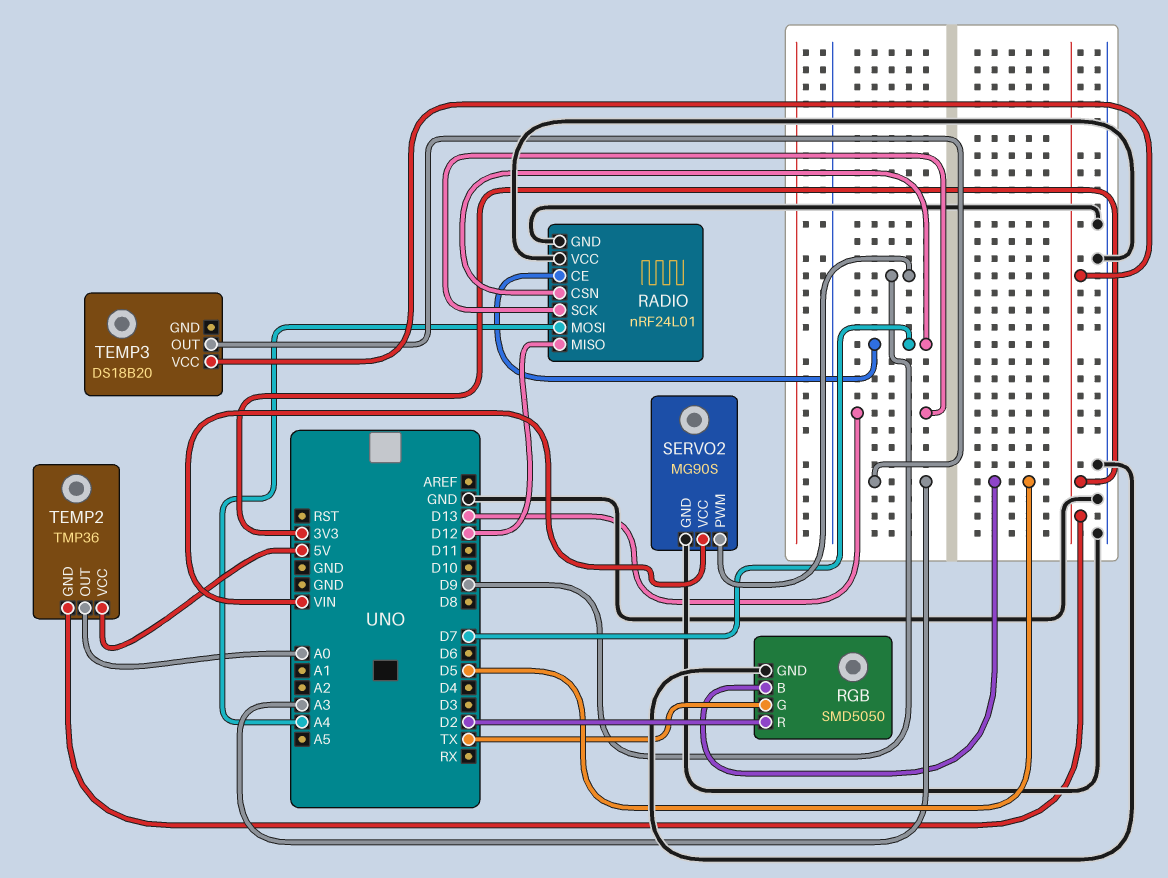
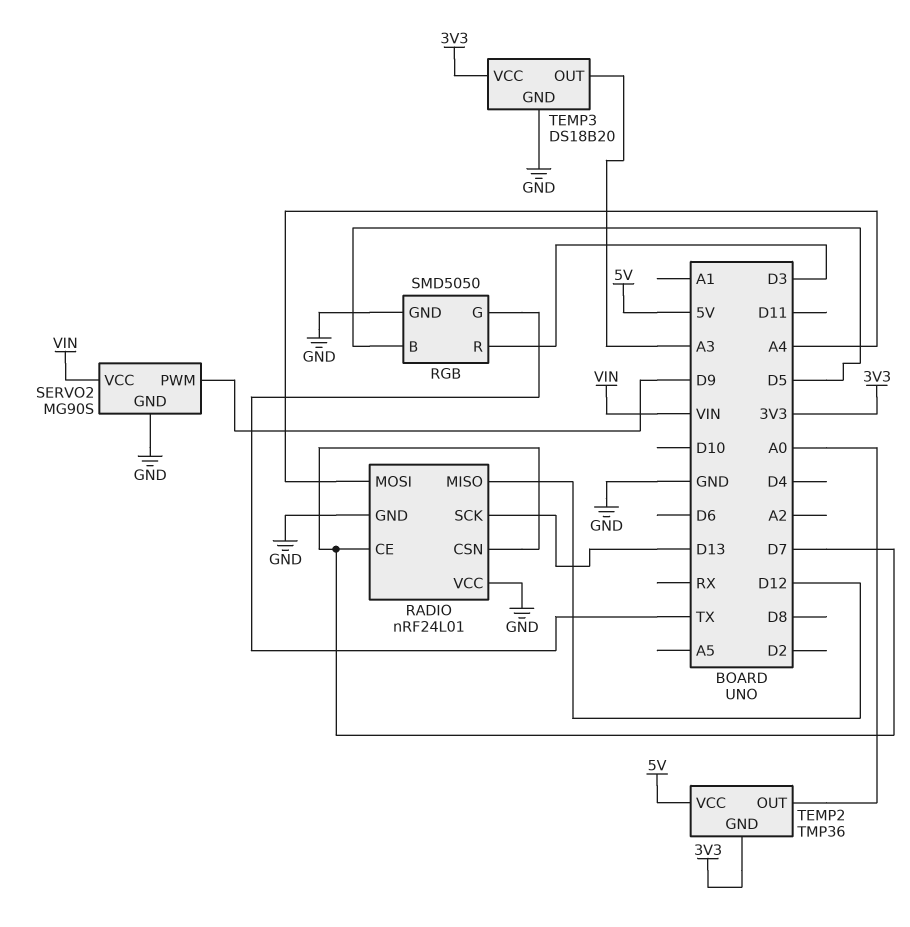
RGB pin R: D2 -> D3
TEMP3 pin GND: none -> GND

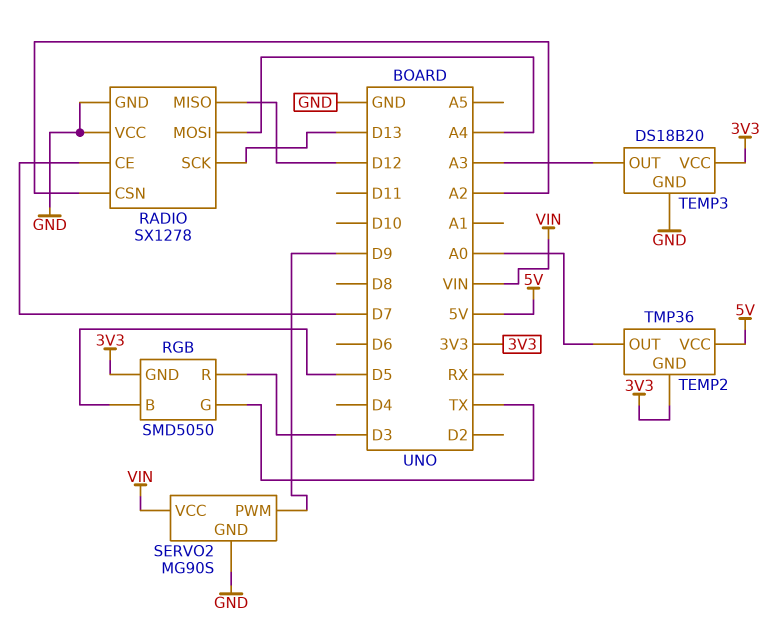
RADIO: nRF24L01 -> SX1278
RADIO pin CSN: D7 -> A2
RGB pin GND: GND -> 3V3

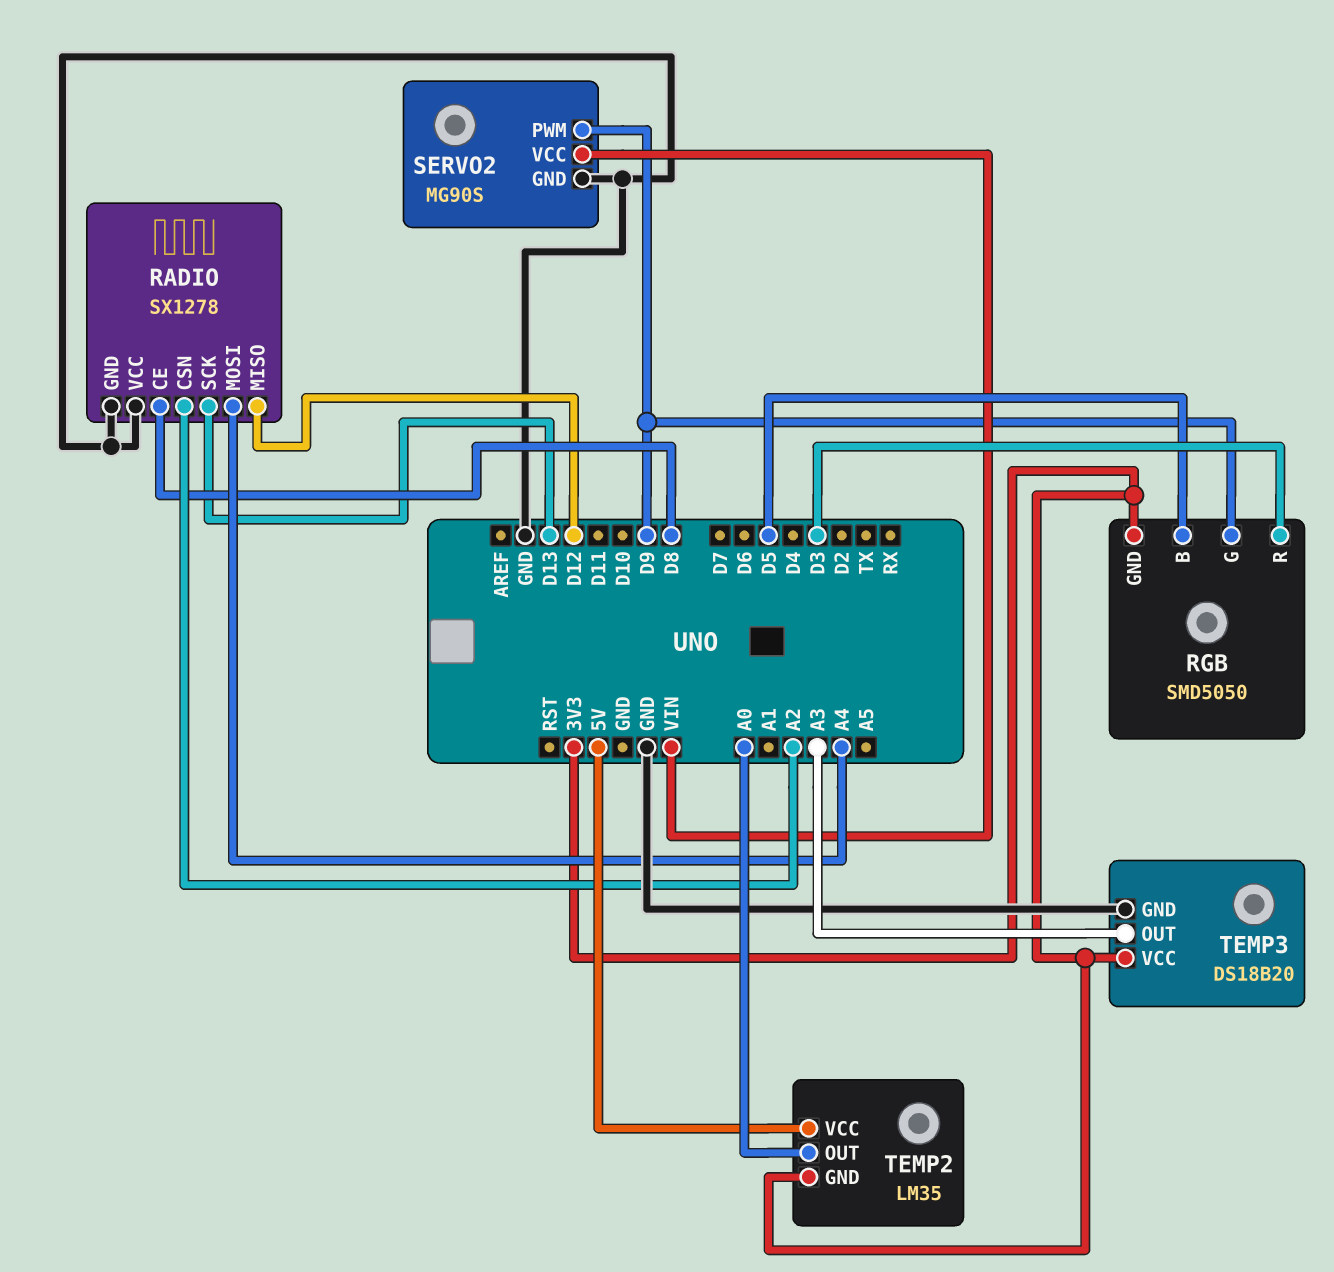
RADIO pin CE: D7 -> D8
RGB pin G: TX -> D9
TEMP2: TMP36 -> LM35

